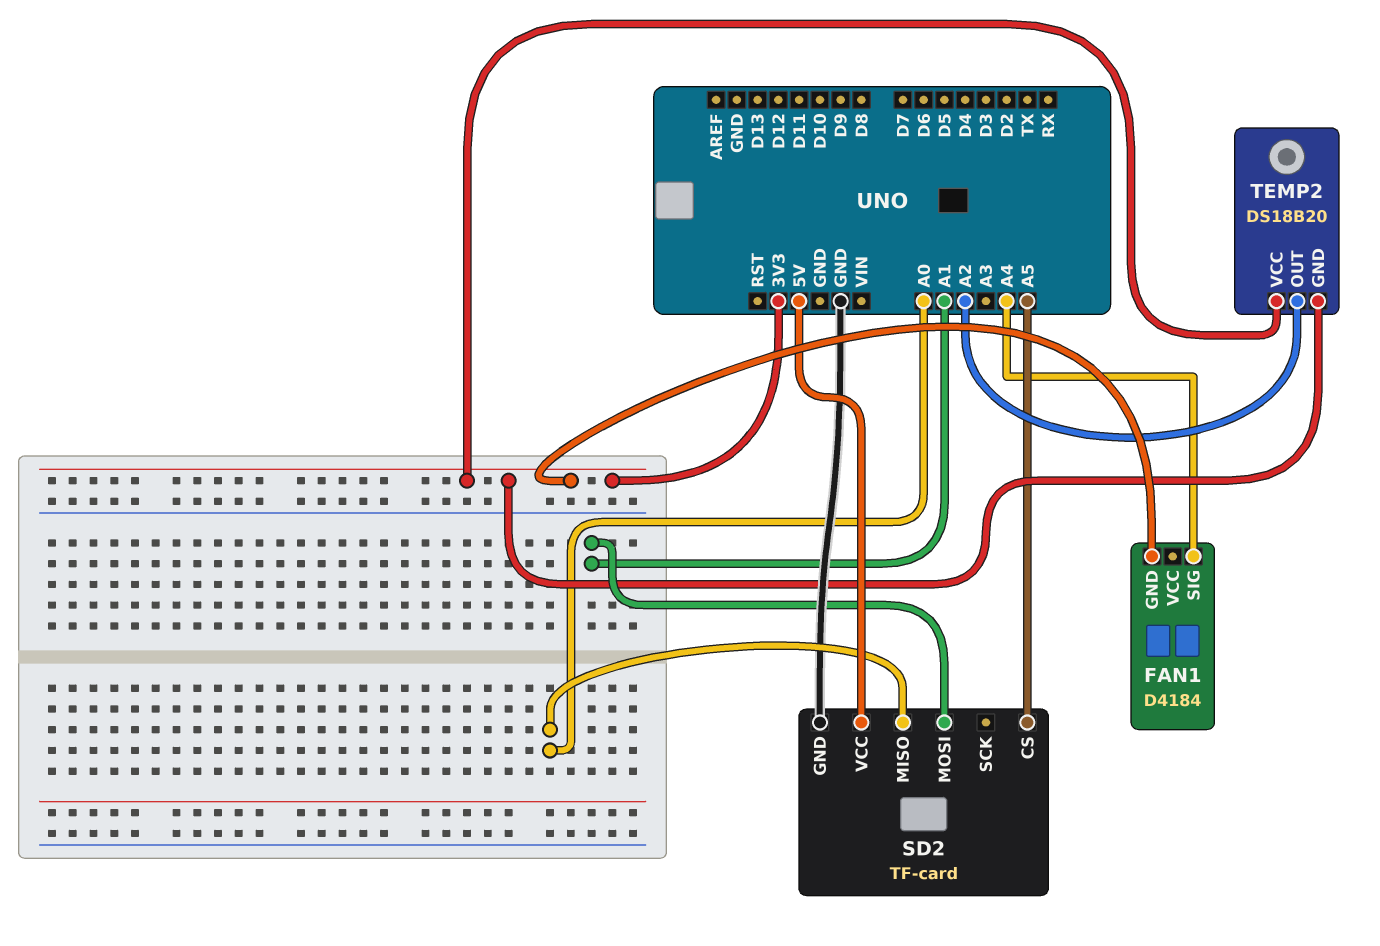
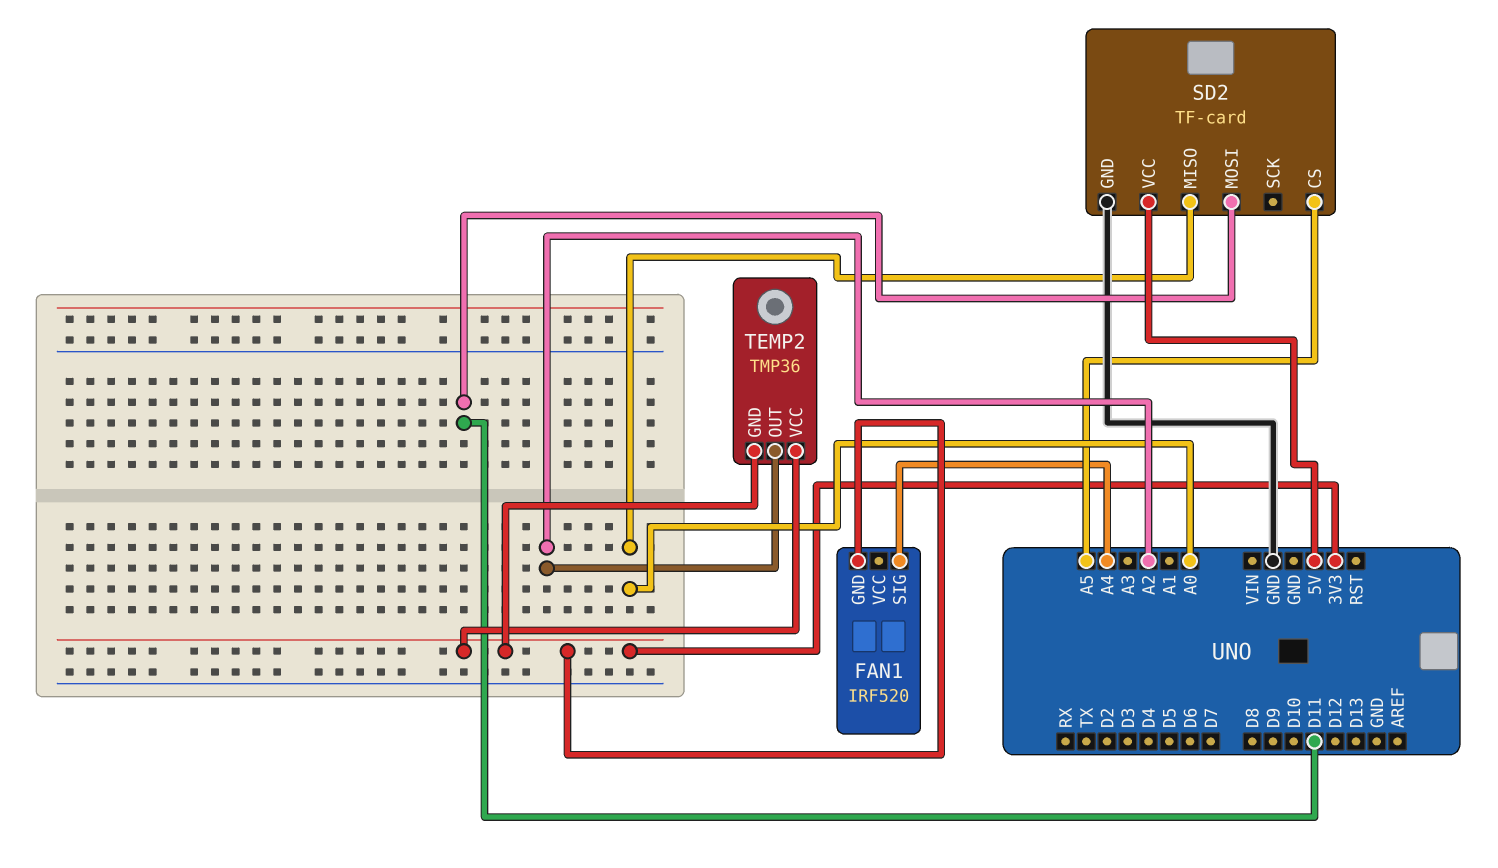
FAN1: D4184 -> IRF520
SD2 pin MOSI: A1 -> D11
TEMP2: DS18B20 -> TMP36

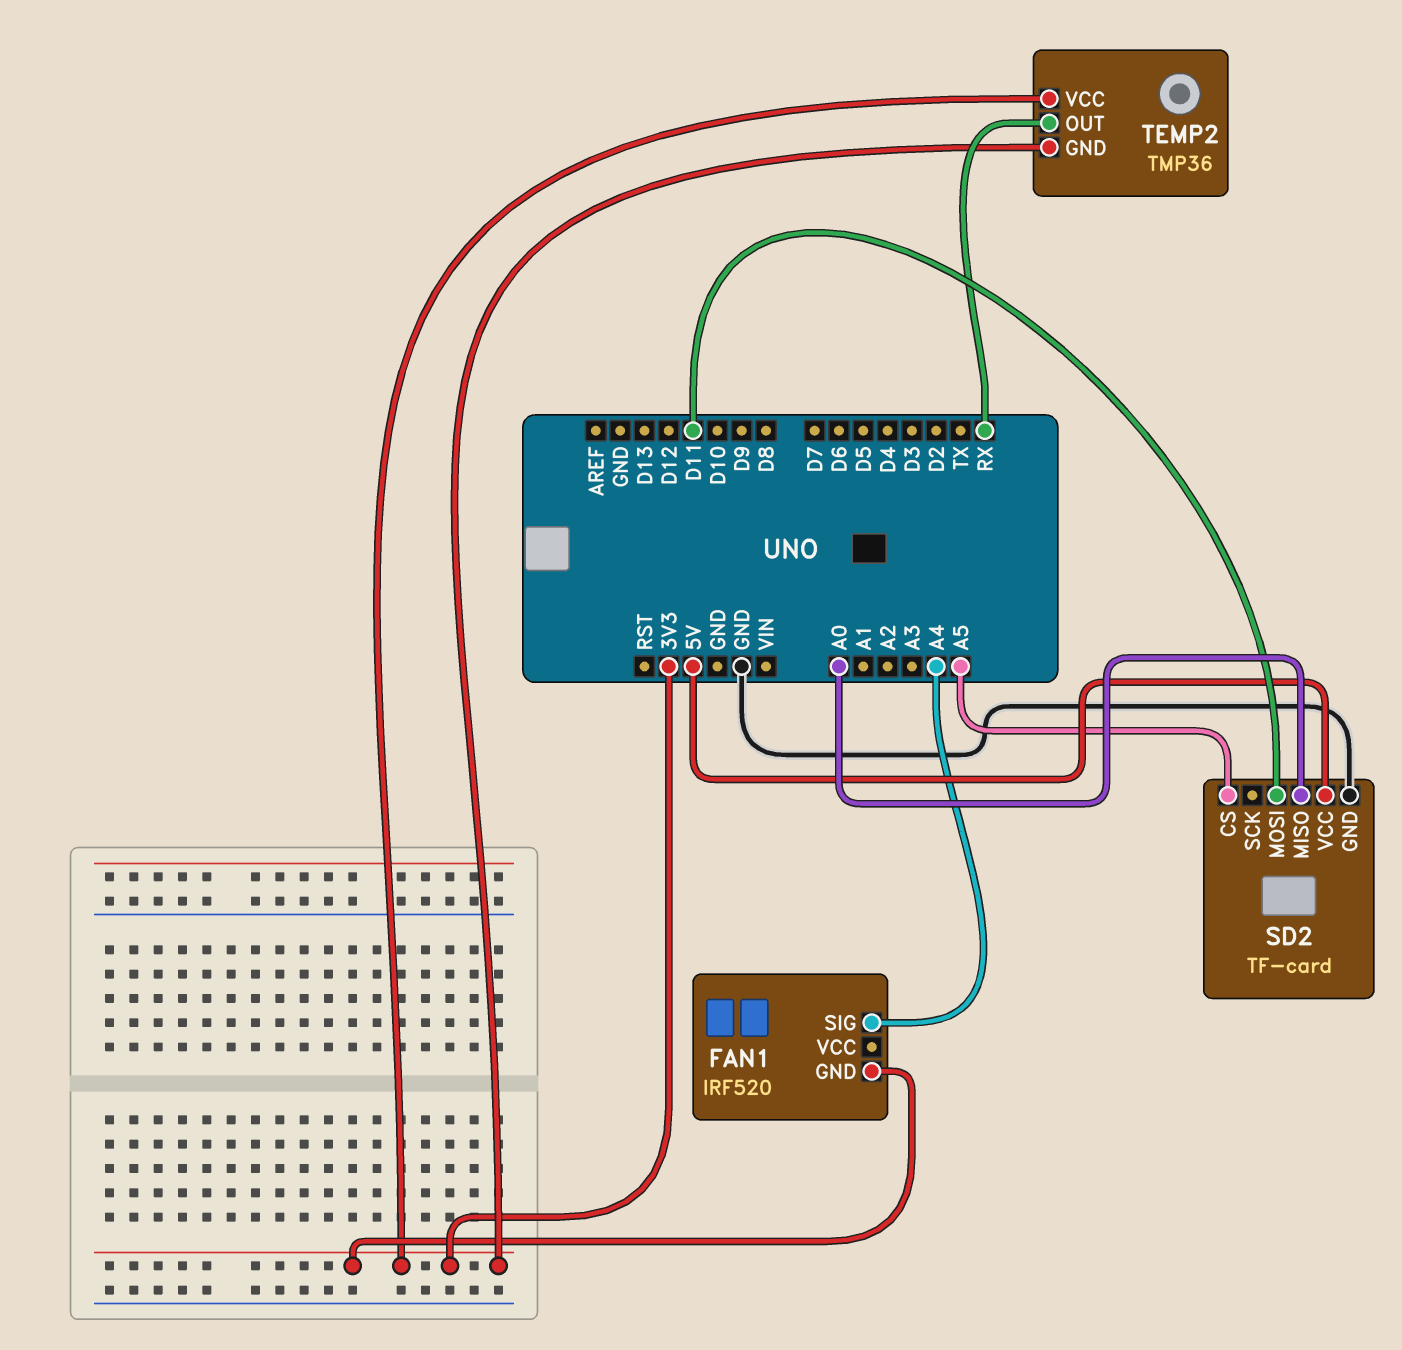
TEMP2 pin OUT: A2 -> RX

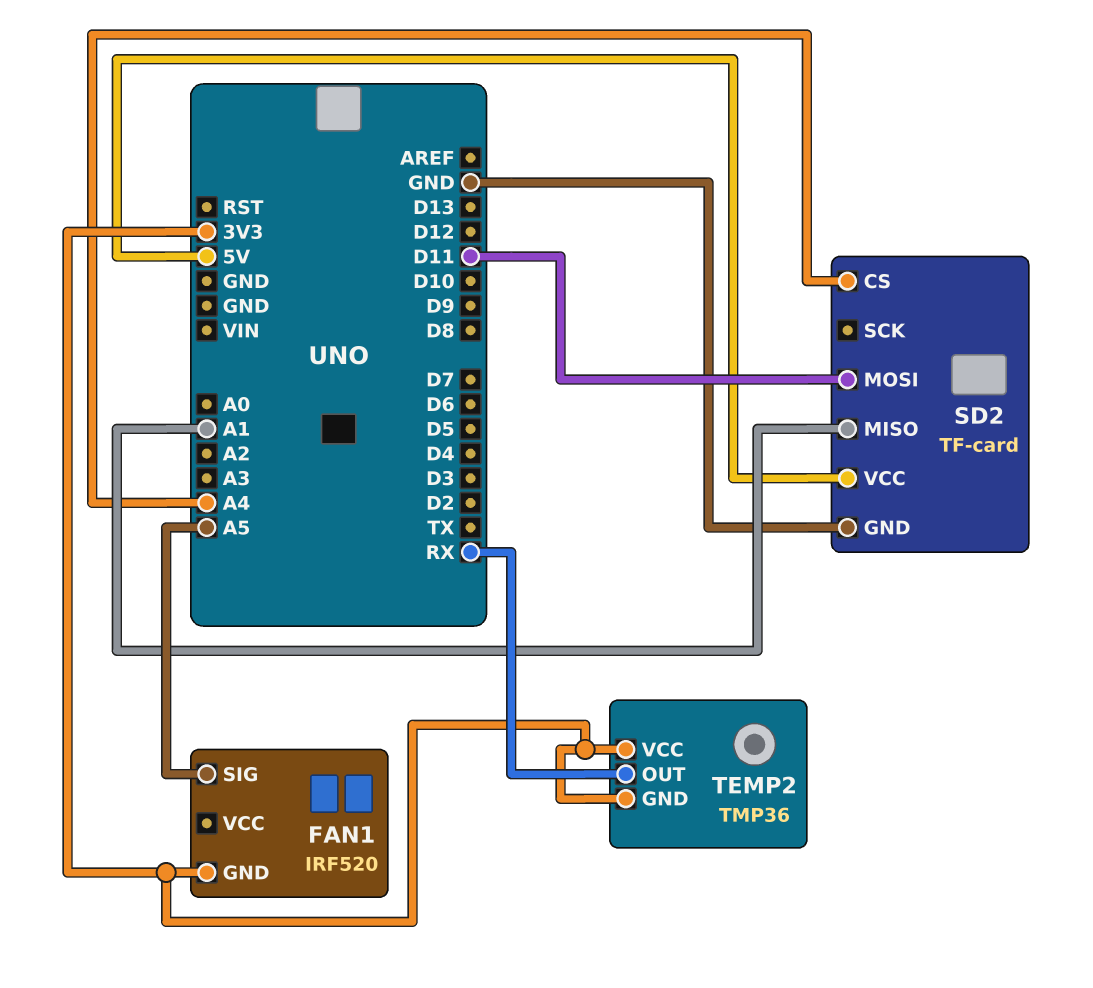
FAN1 pin SIG: A4 -> A5
SD2 pin CS: A5 -> A4
SD2 pin MISO: A0 -> A1

